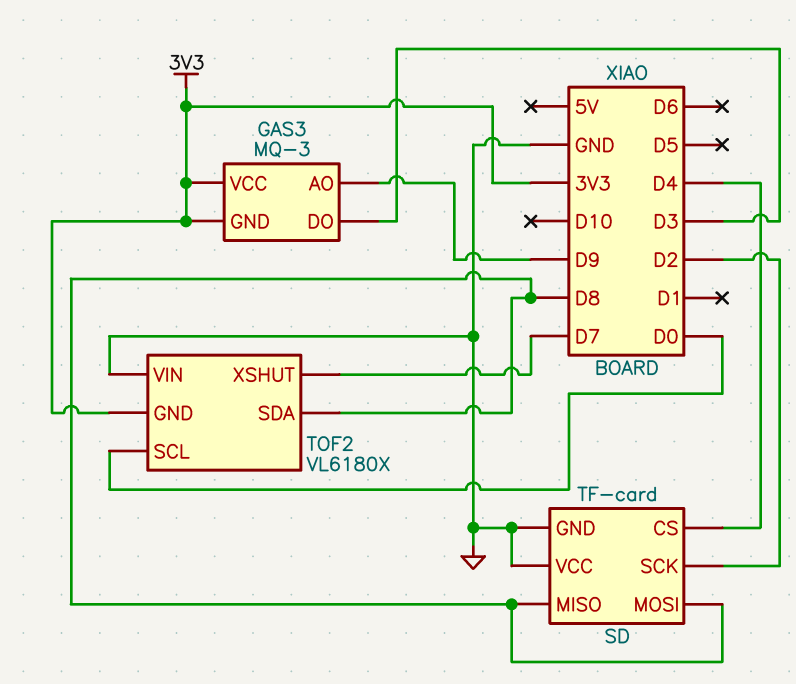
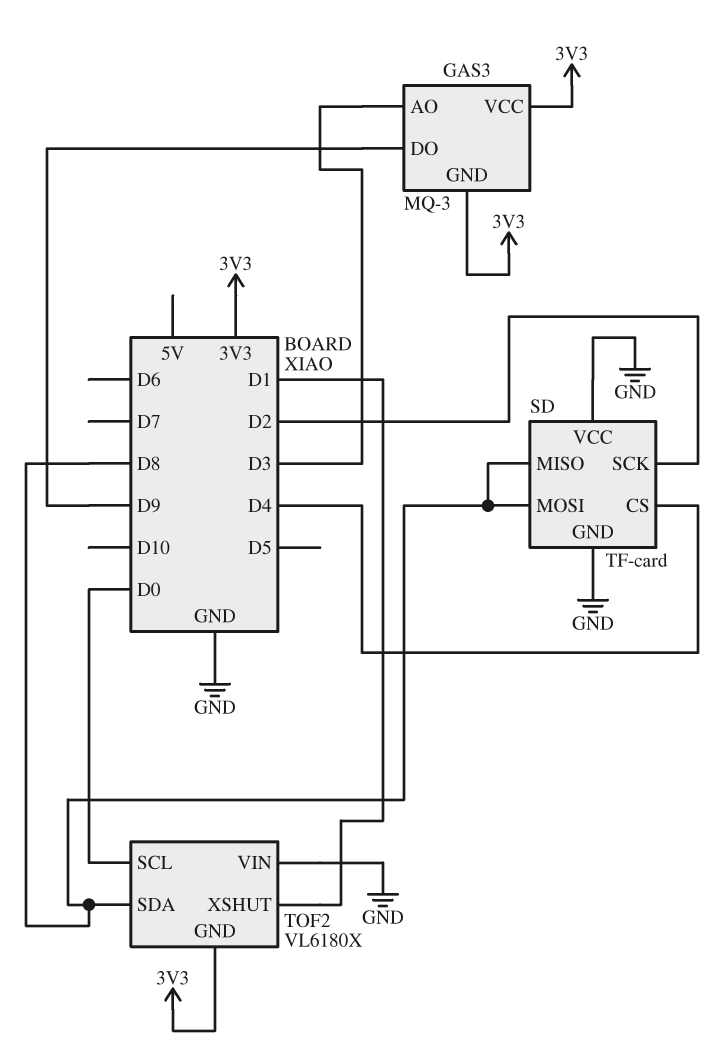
GAS3 pin AO: D9 -> D3
GAS3 pin DO: D3 -> D9
TOF2 pin XSHUT: D7 -> D1

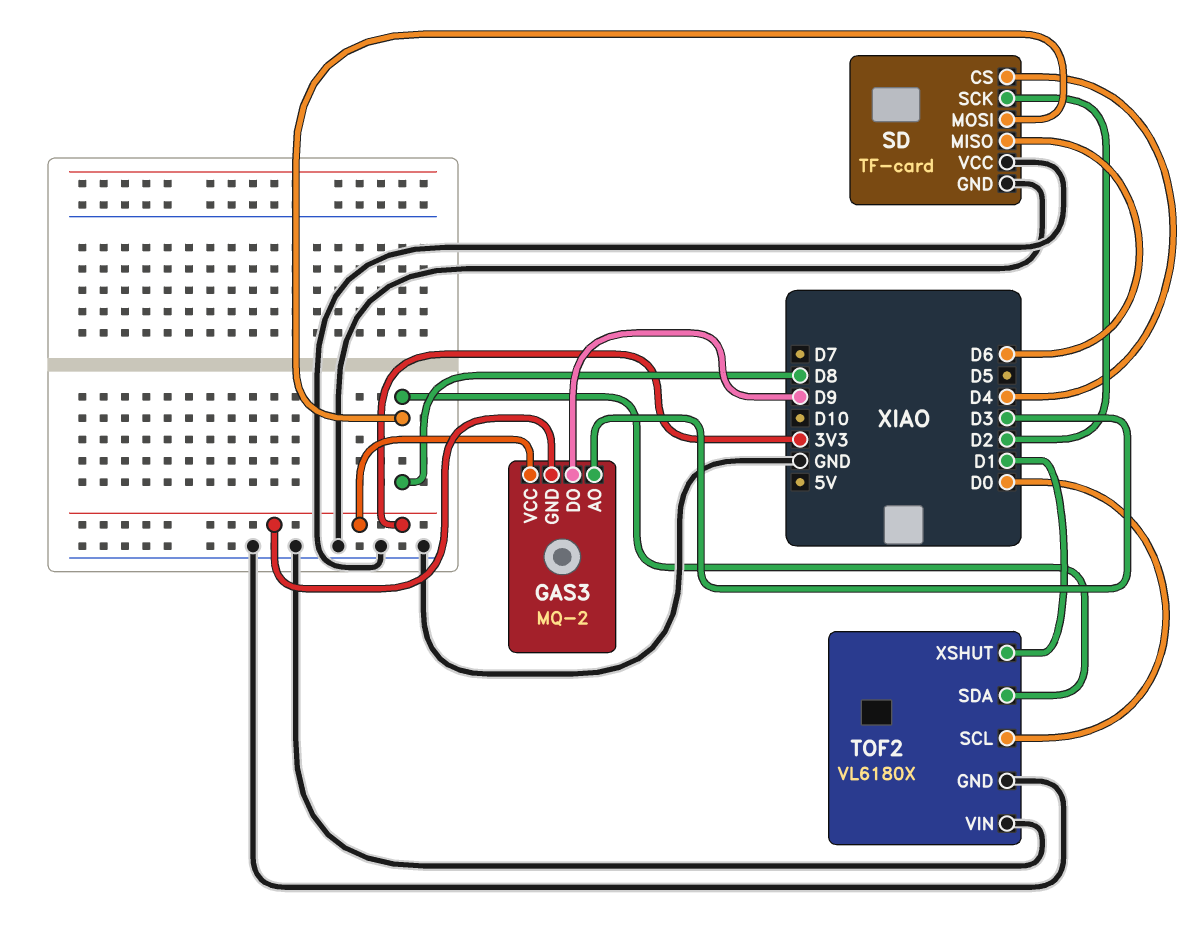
GAS3: MQ-3 -> MQ-2
SD pin MISO: D8 -> D6
TOF2 pin GND: 3V3 -> GND

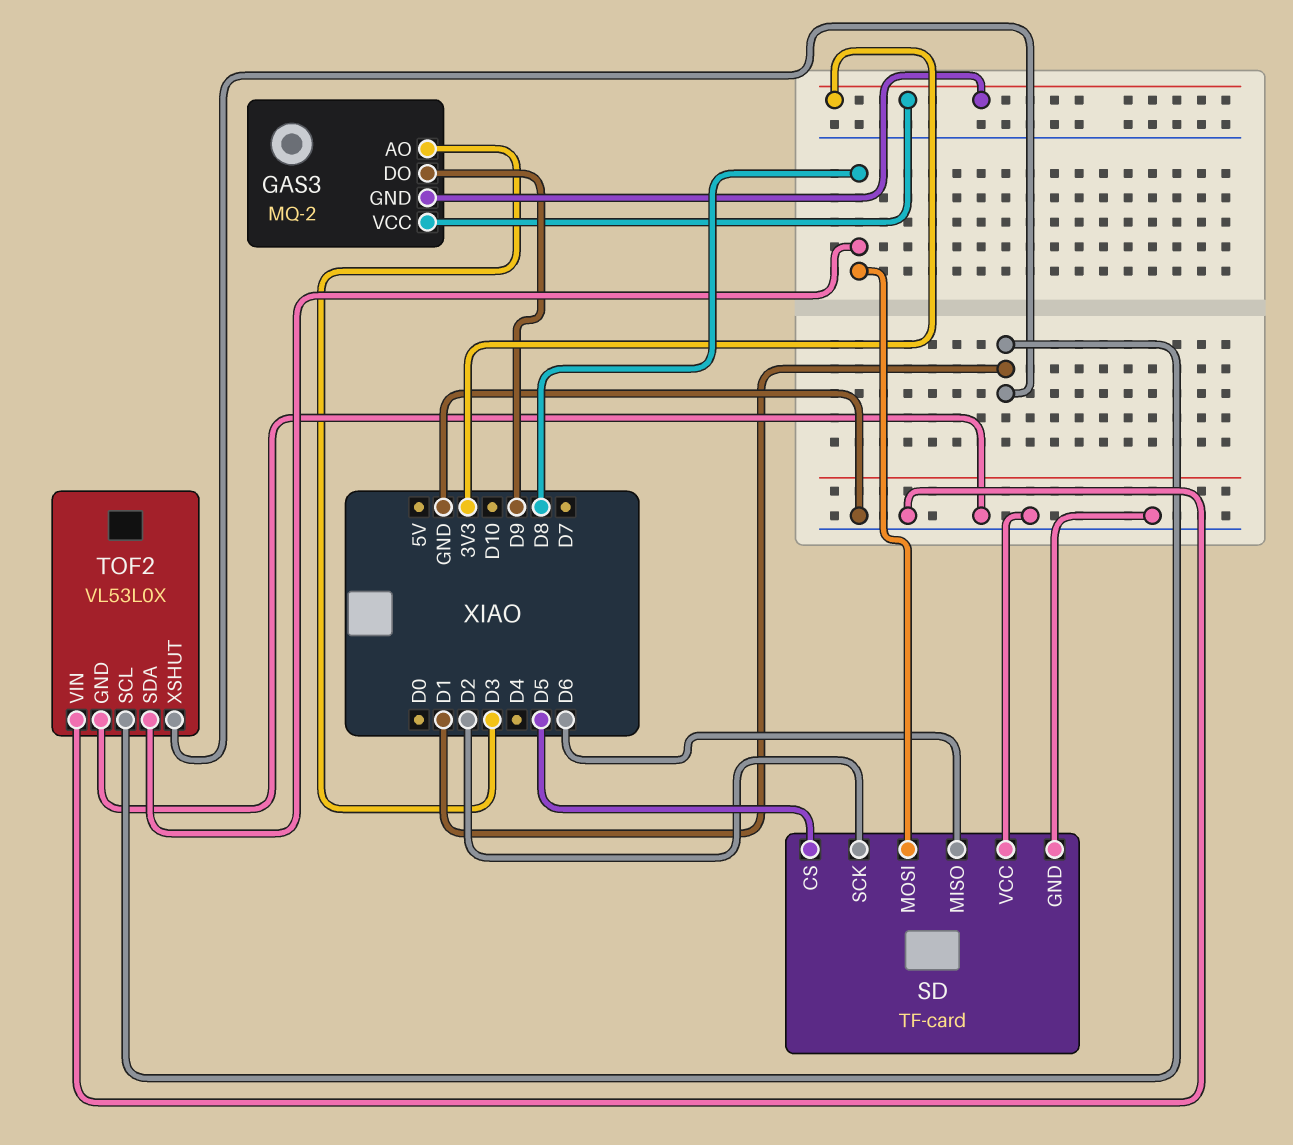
SD pin CS: D4 -> D5
TOF2: VL6180X -> VL53L0X
TOF2 pin SCL: D0 -> D1

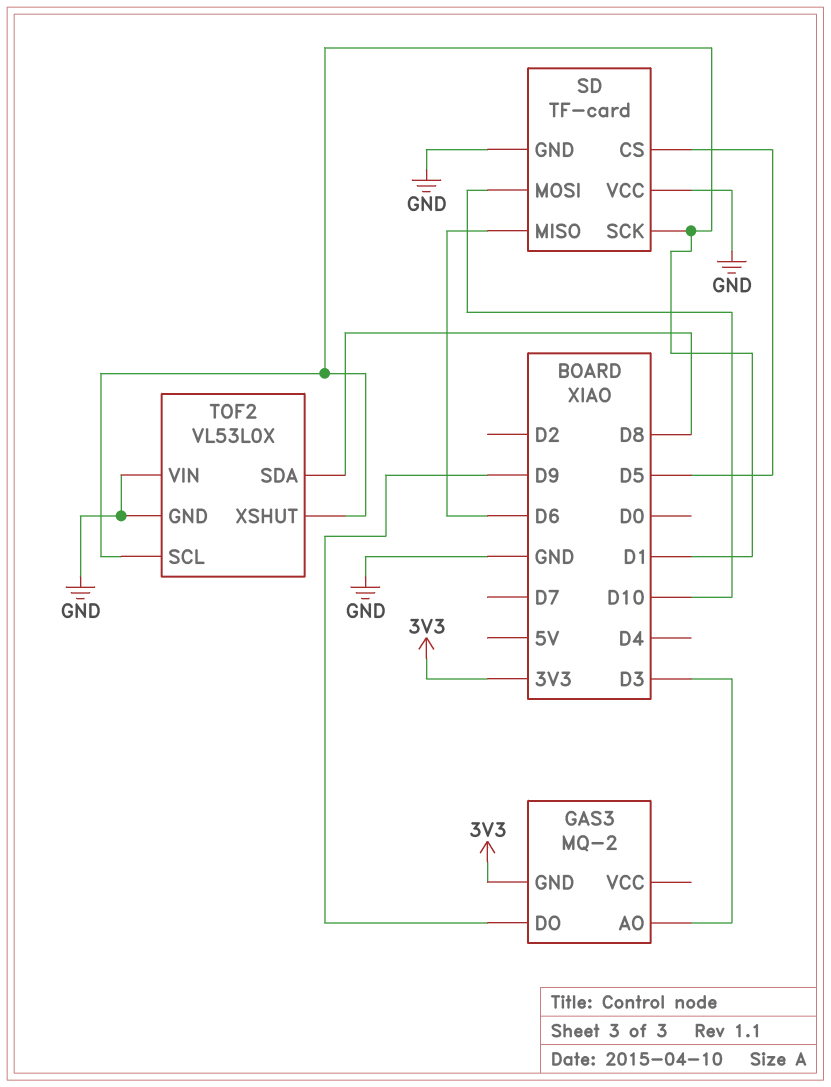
GAS3 pin VCC: 3V3 -> none
SD pin MOSI: D8 -> D10
SD pin SCK: D2 -> D1

